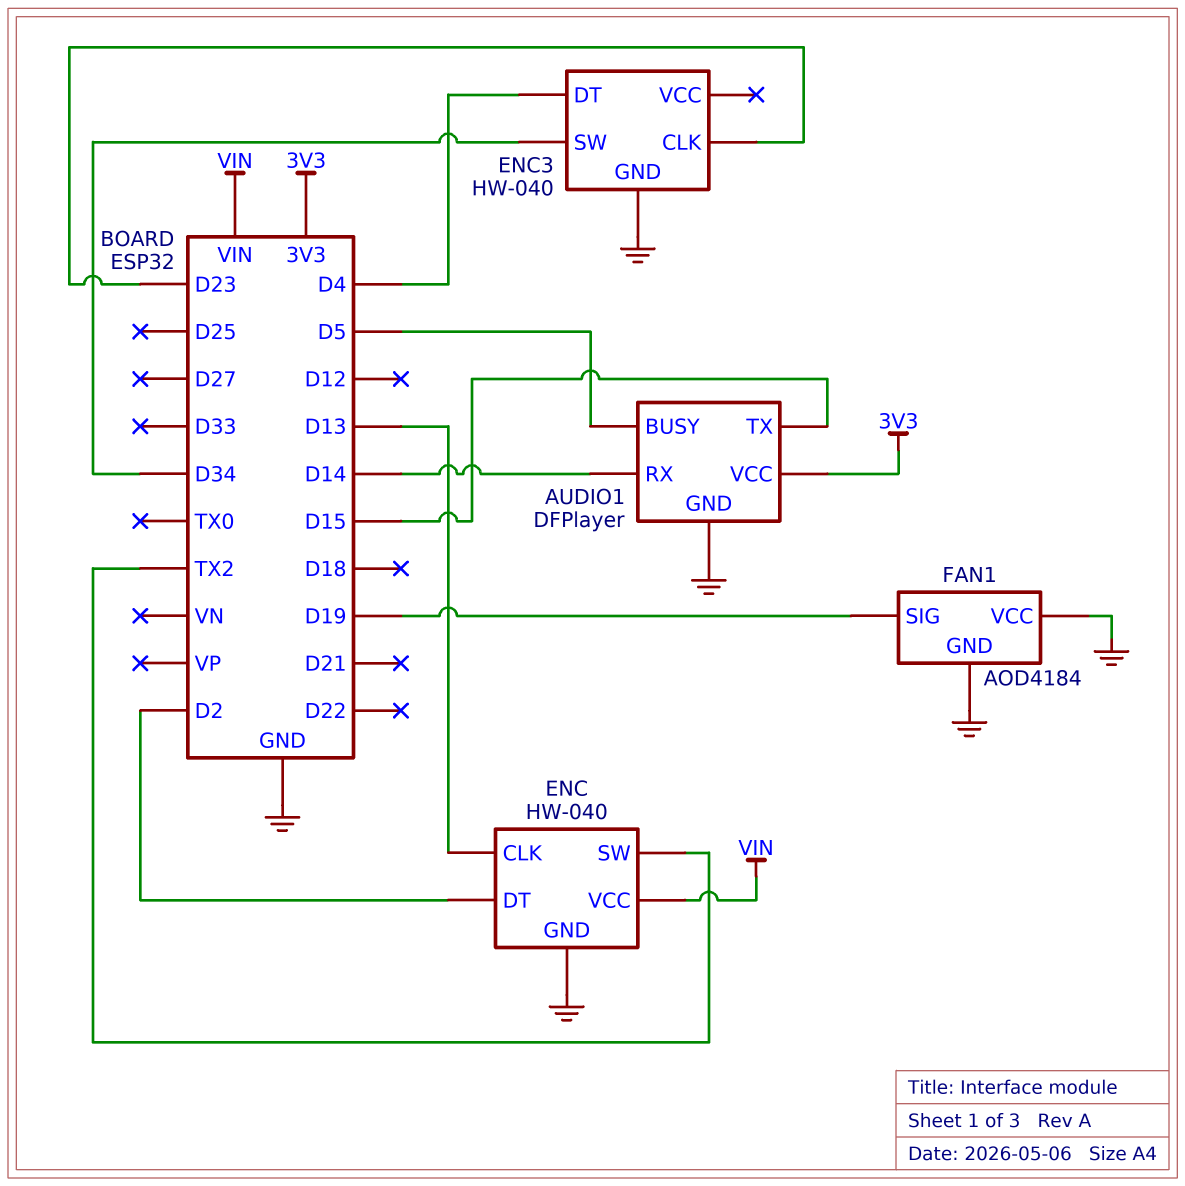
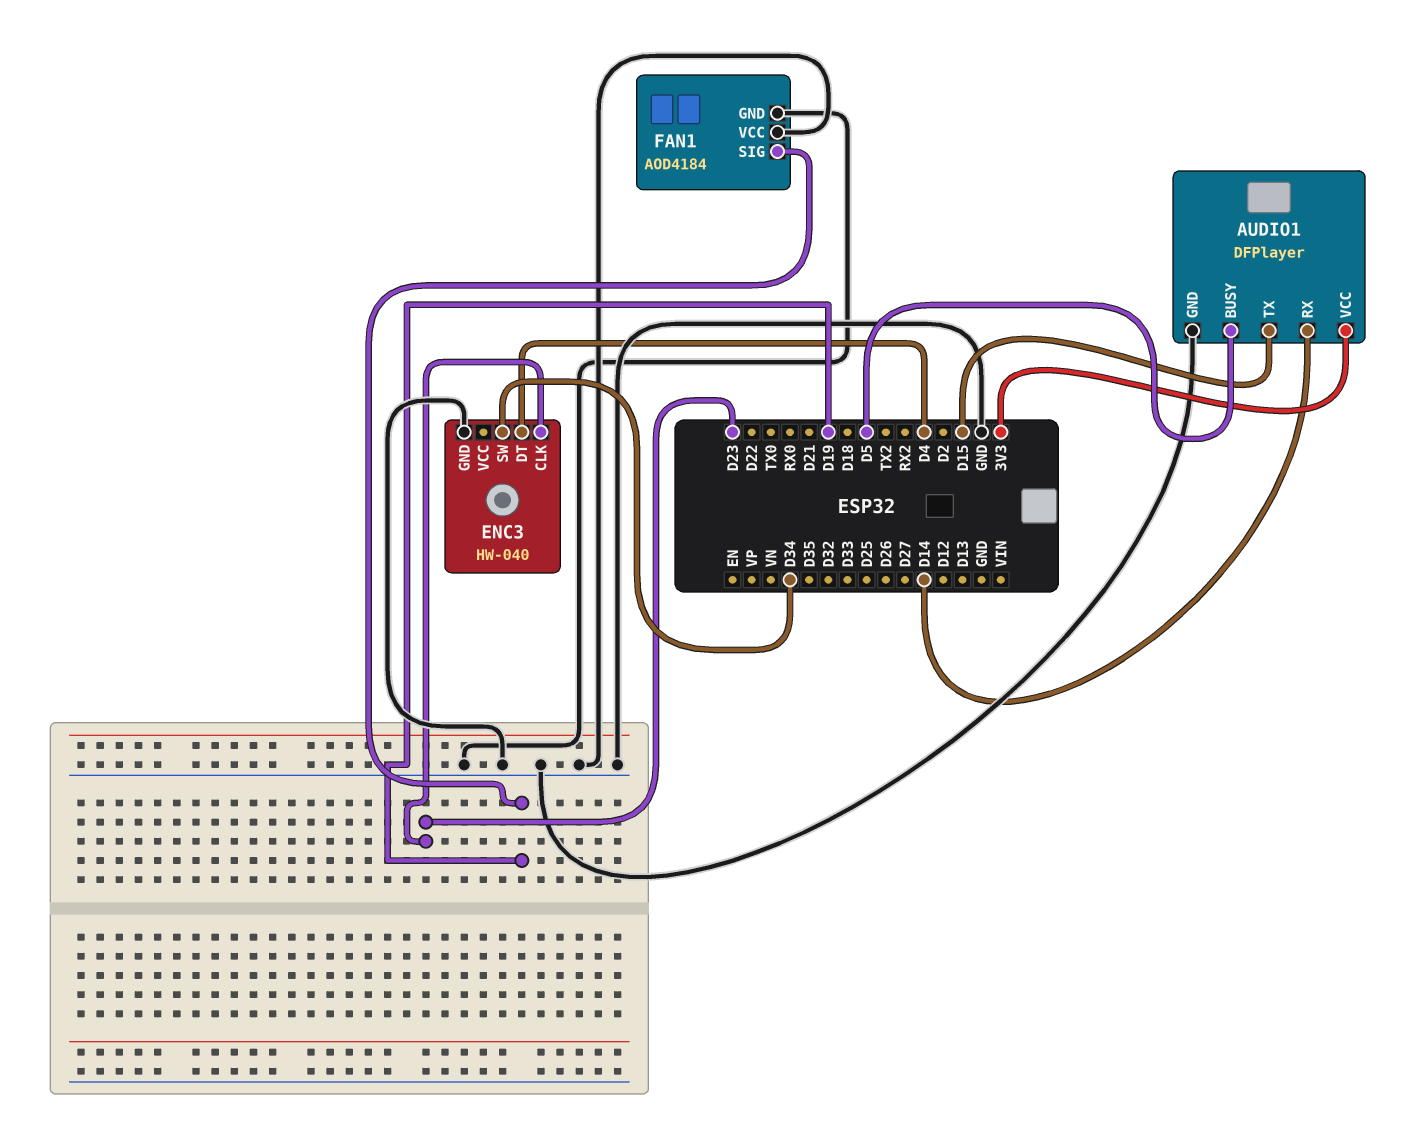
ENC: HW-040 -> none
ENC pin CLK: D13 -> none
ENC pin DT: D2 -> none
ENC pin GND: GND -> none
ENC pin SW: TX2 -> none
ENC pin VCC: VIN -> none

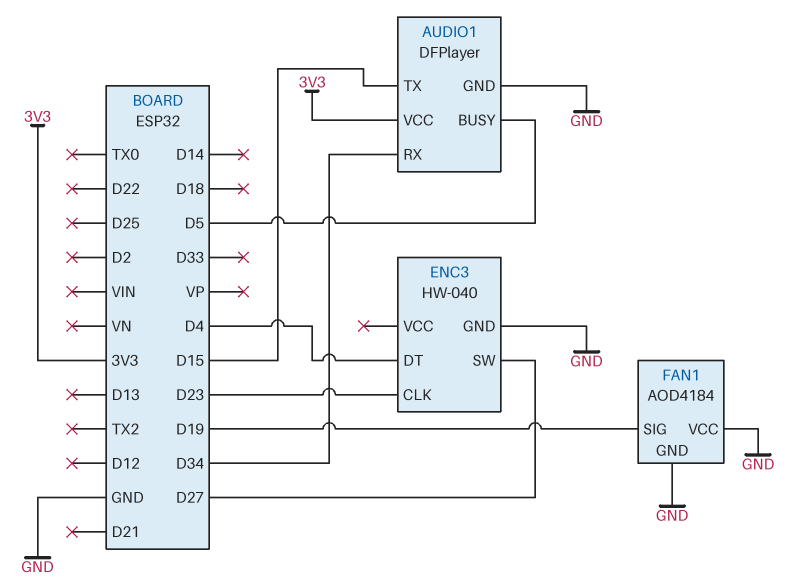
AUDIO1 pin RX: D14 -> D34
ENC3 pin SW: D34 -> D27

